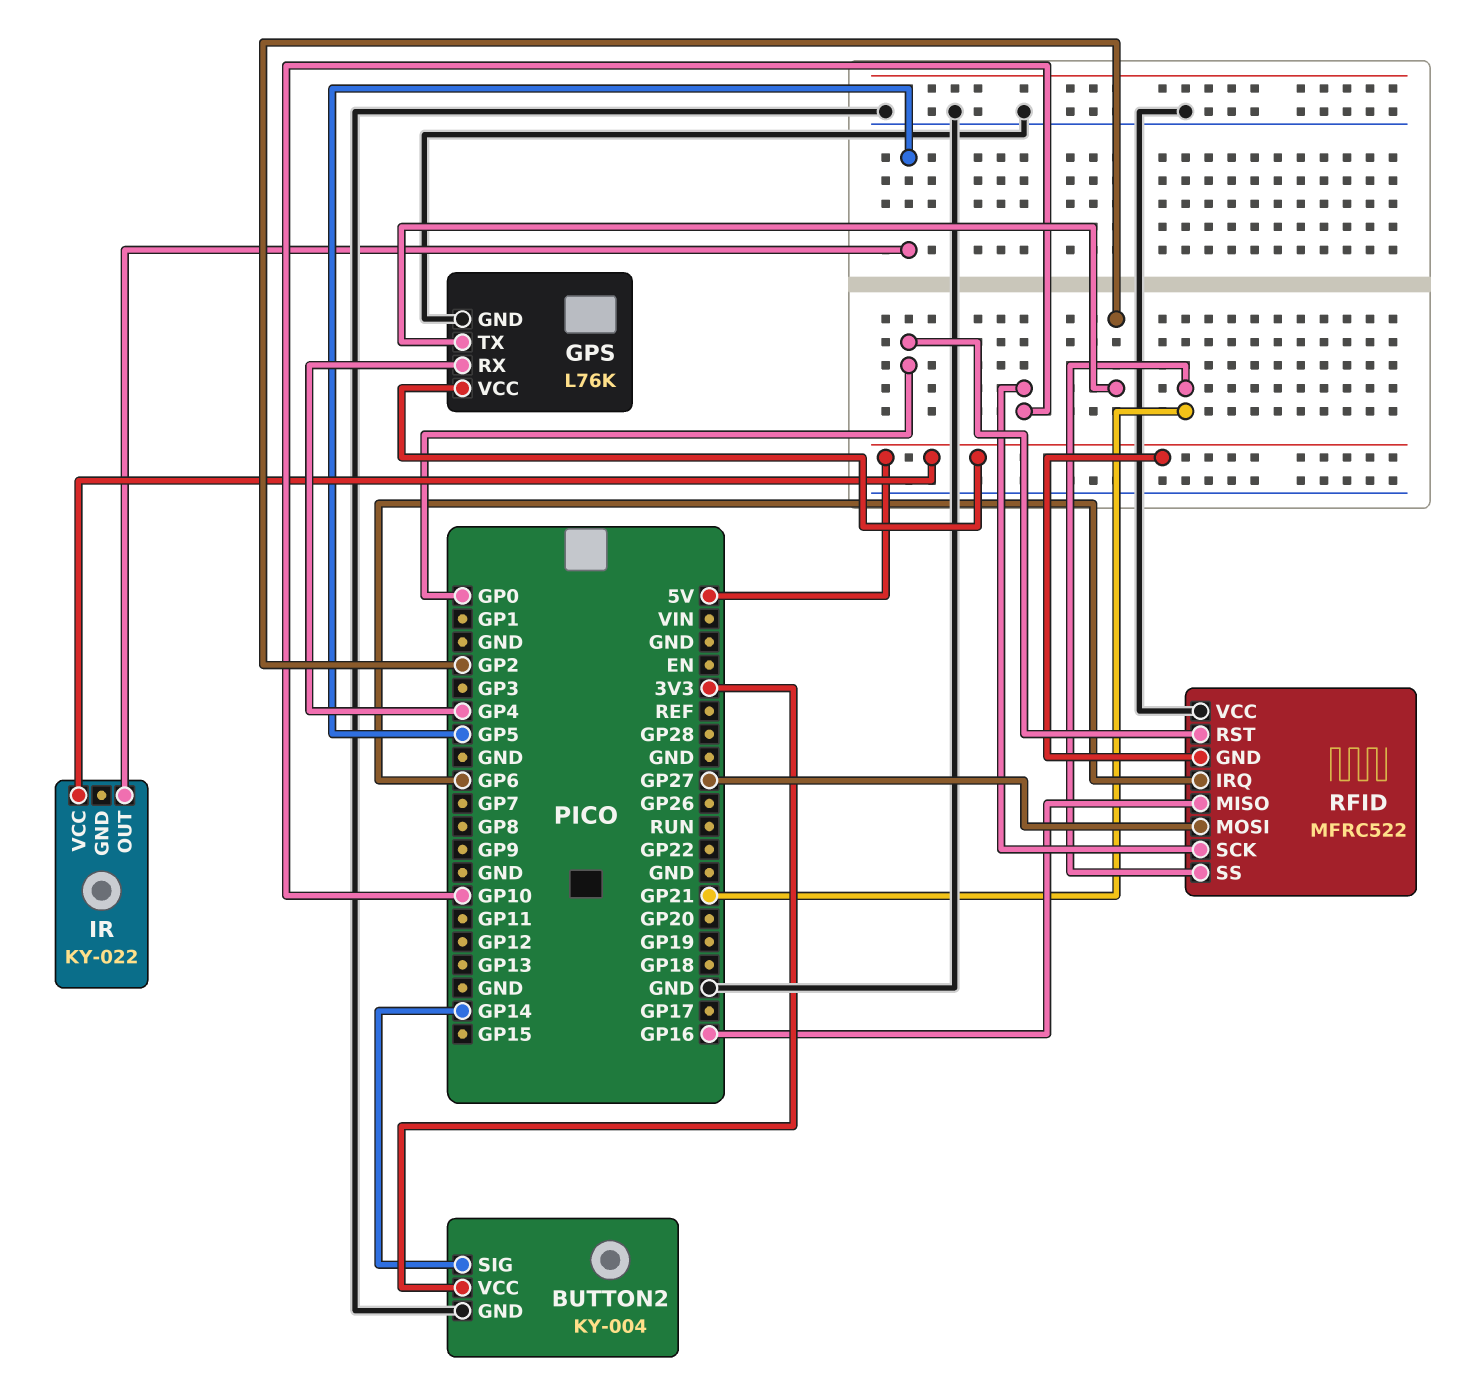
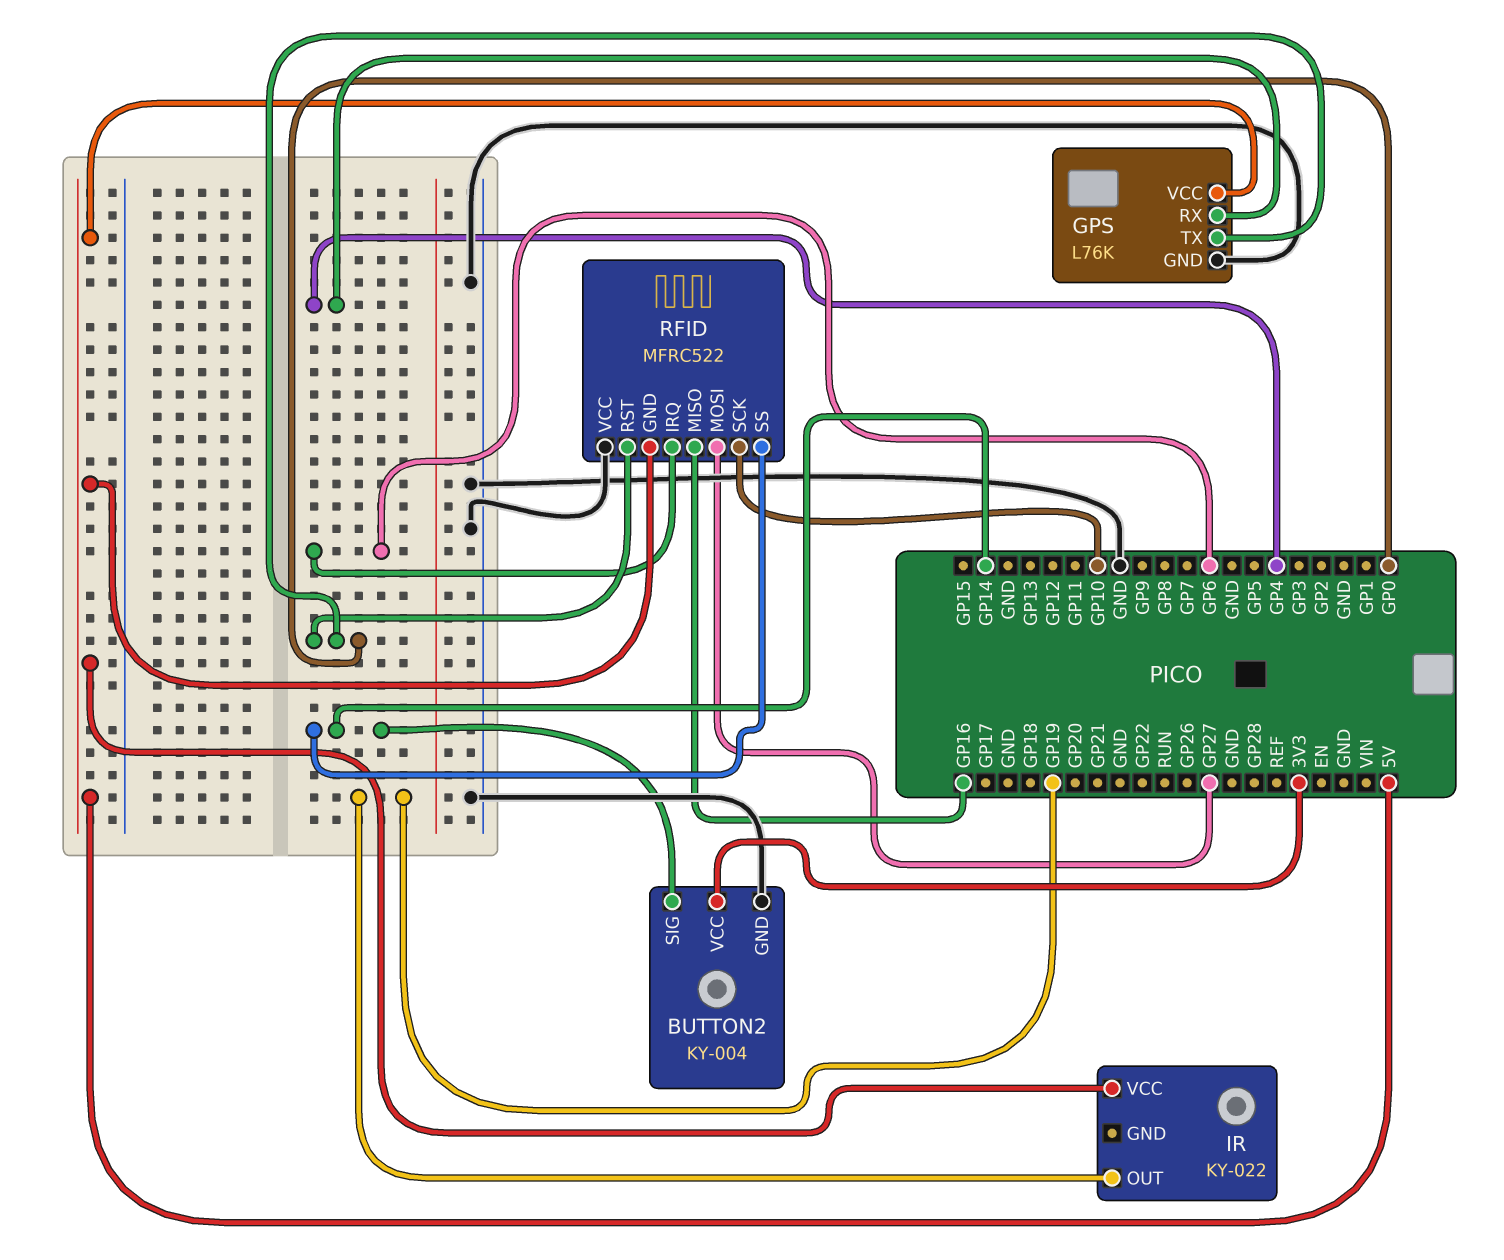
GPS pin TX: GP2 -> GP0
IR pin OUT: GP5 -> GP19
RFID pin SS: GP21 -> GP14

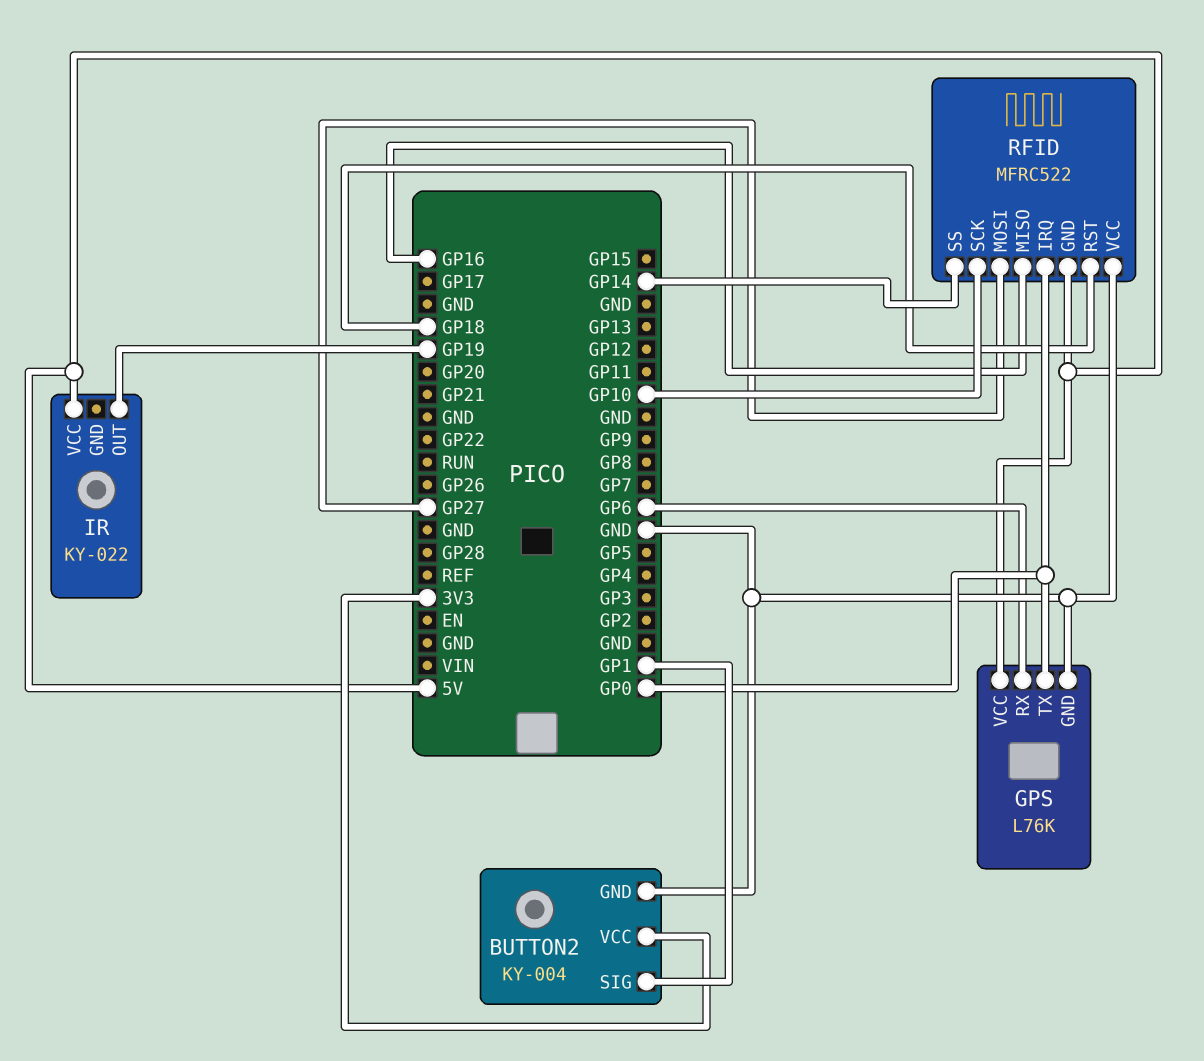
BUTTON2 pin SIG: GP14 -> GP1
GPS pin RX: GP4 -> GP6
RFID pin IRQ: GP6 -> GP0
RFID pin RST: GP0 -> GP18

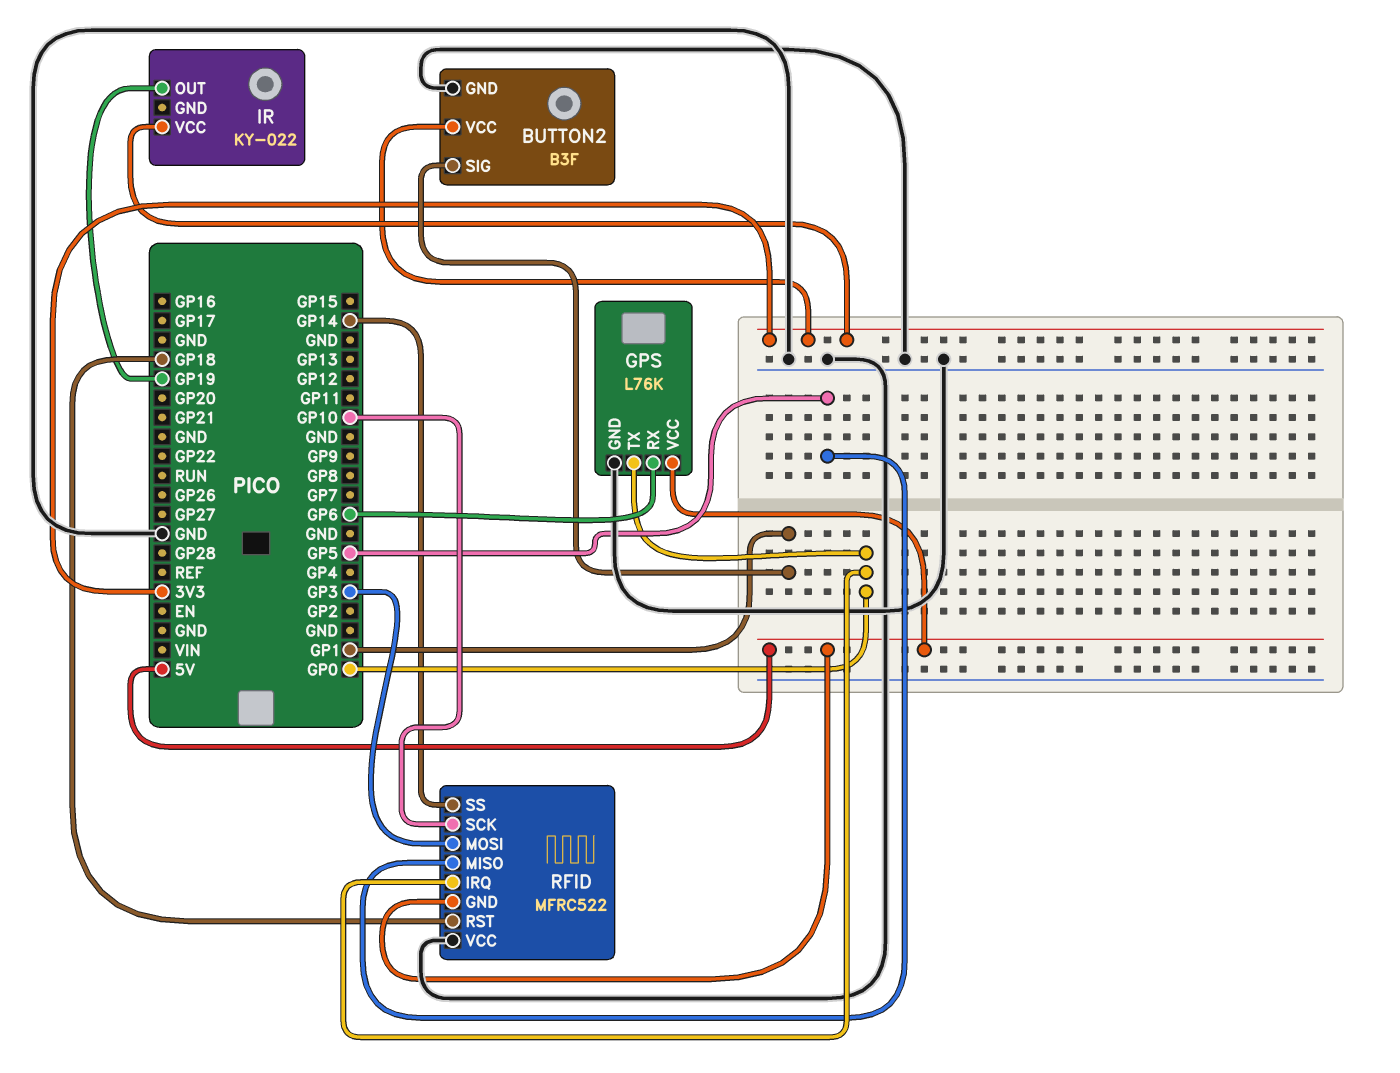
BUTTON2: KY-004 -> B3F
IR pin VCC: 5V -> 3V3
RFID pin MISO: GP16 -> GP5
RFID pin MOSI: GP27 -> GP3

